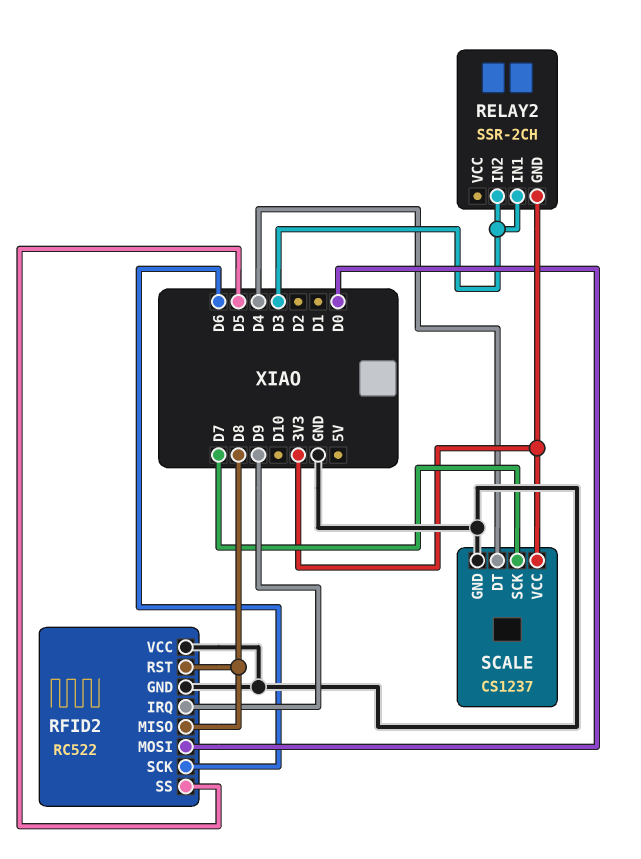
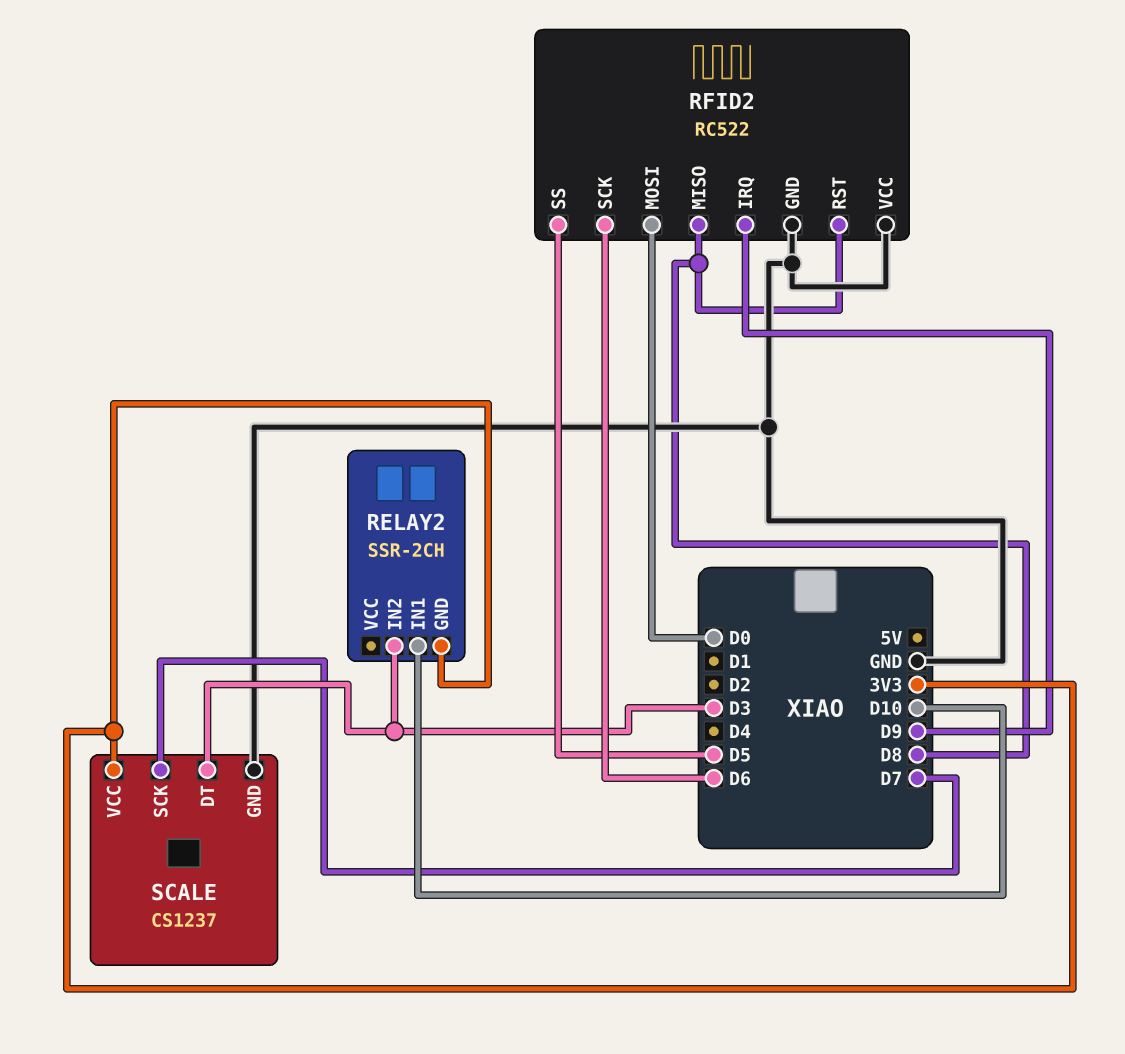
RELAY2 pin IN1: D3 -> D10
SCALE pin DT: D4 -> D3

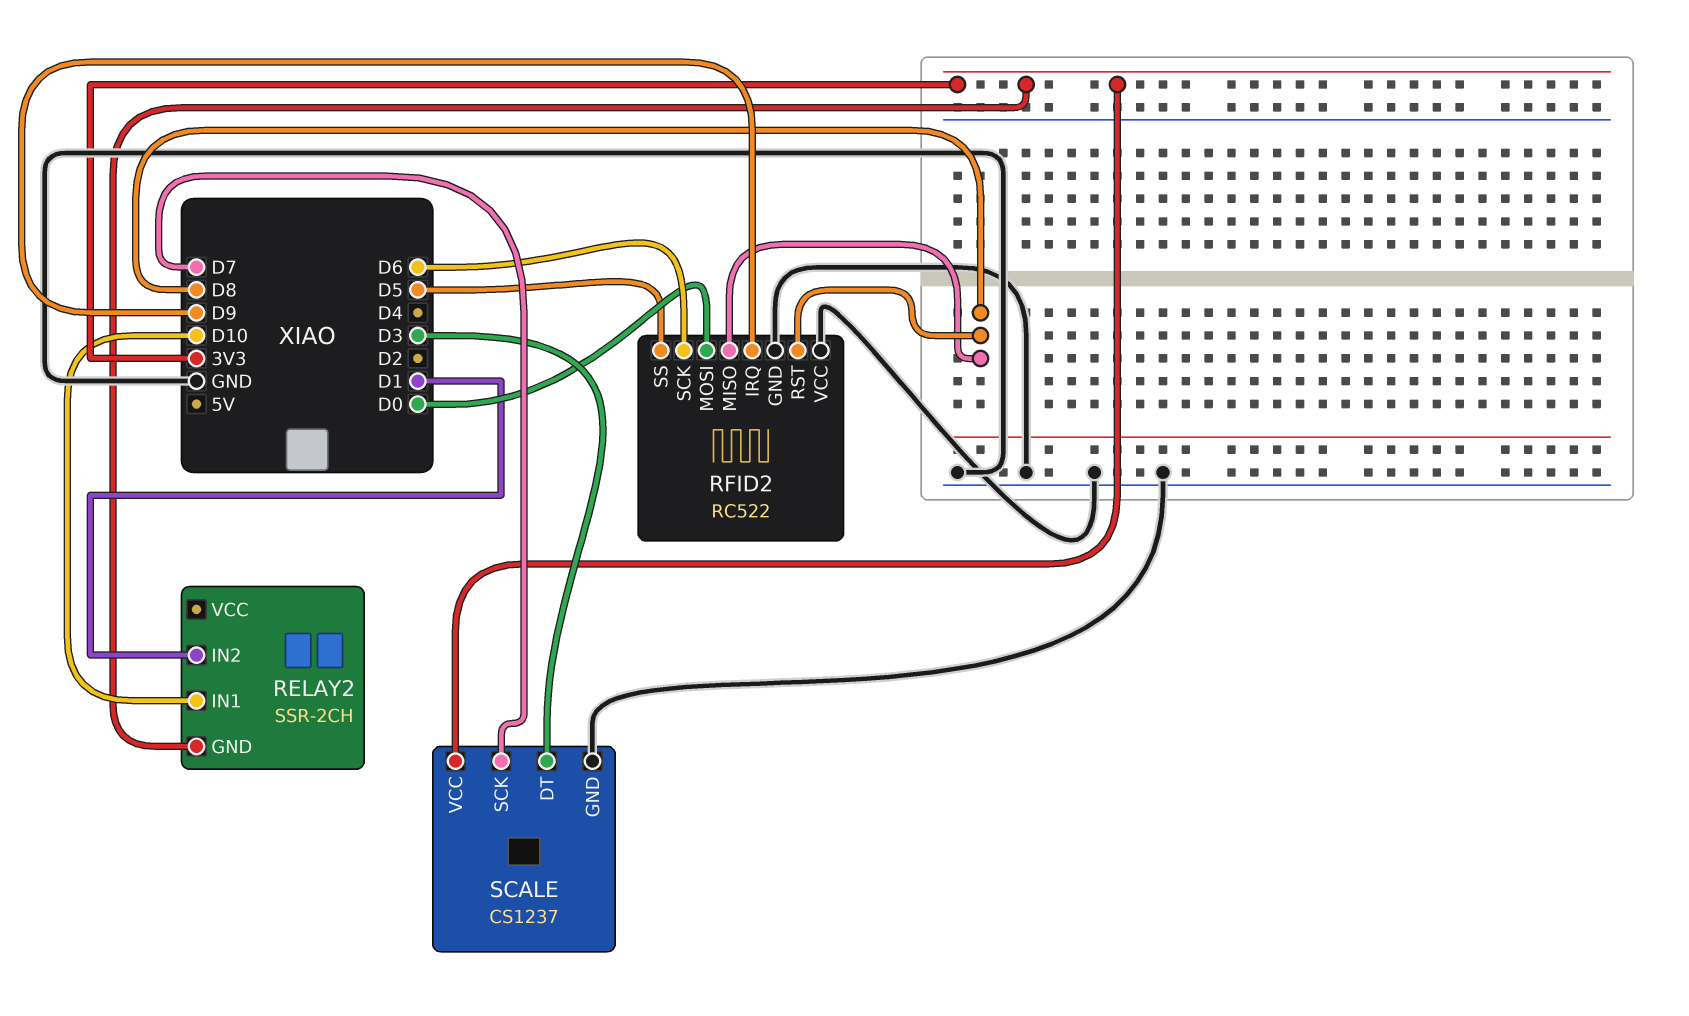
RELAY2 pin IN2: D3 -> D1

